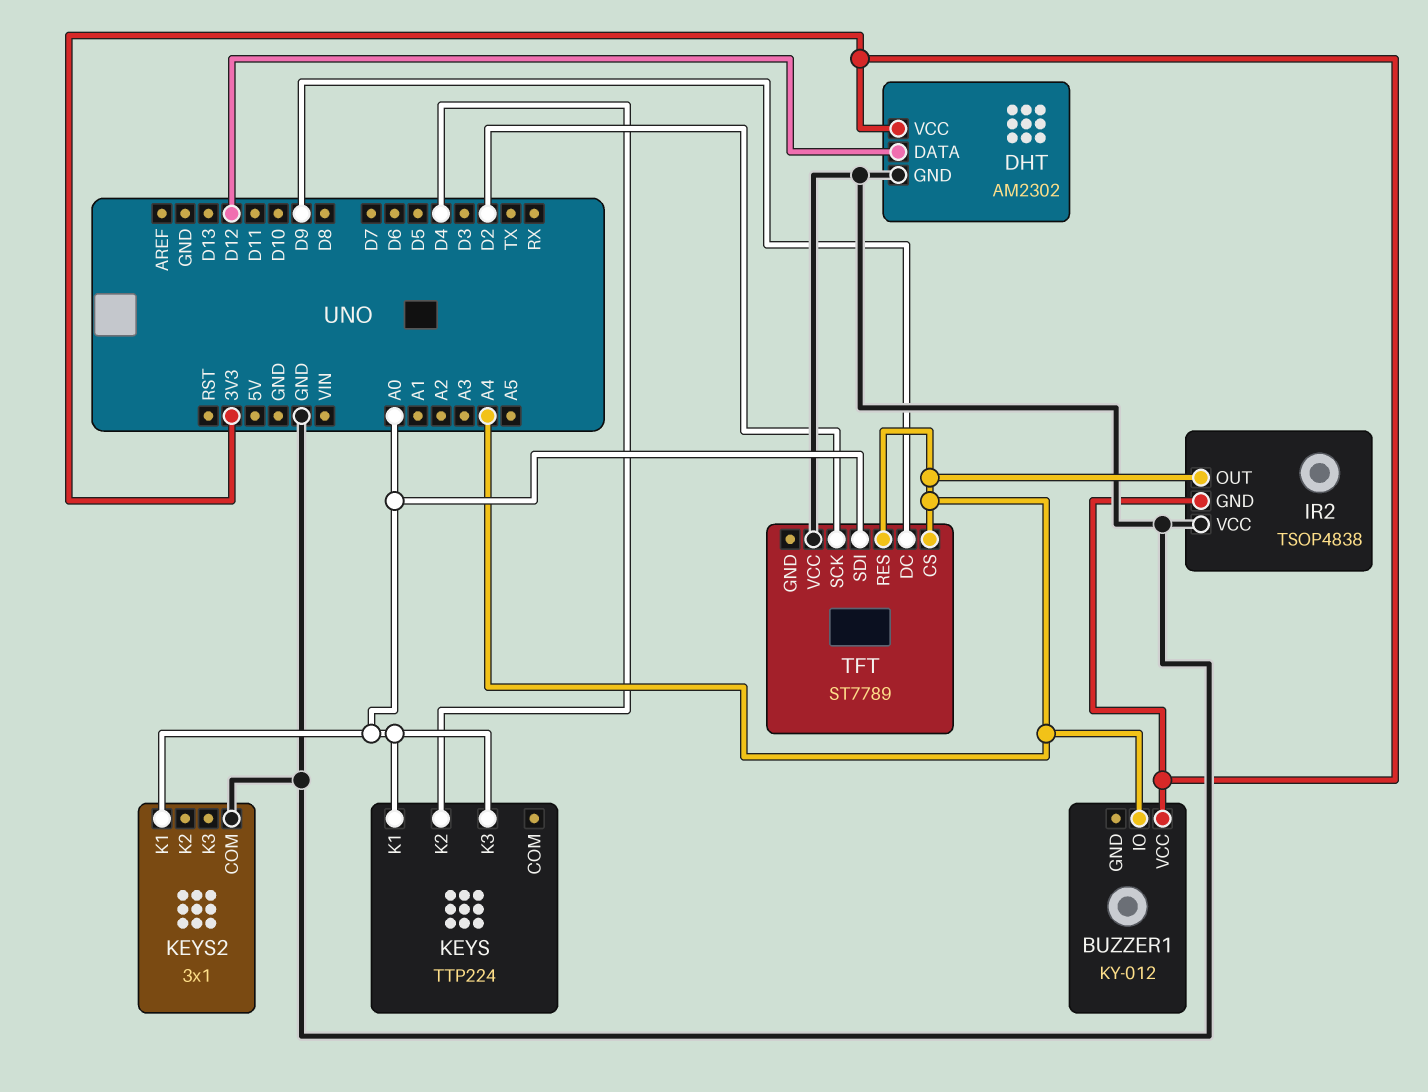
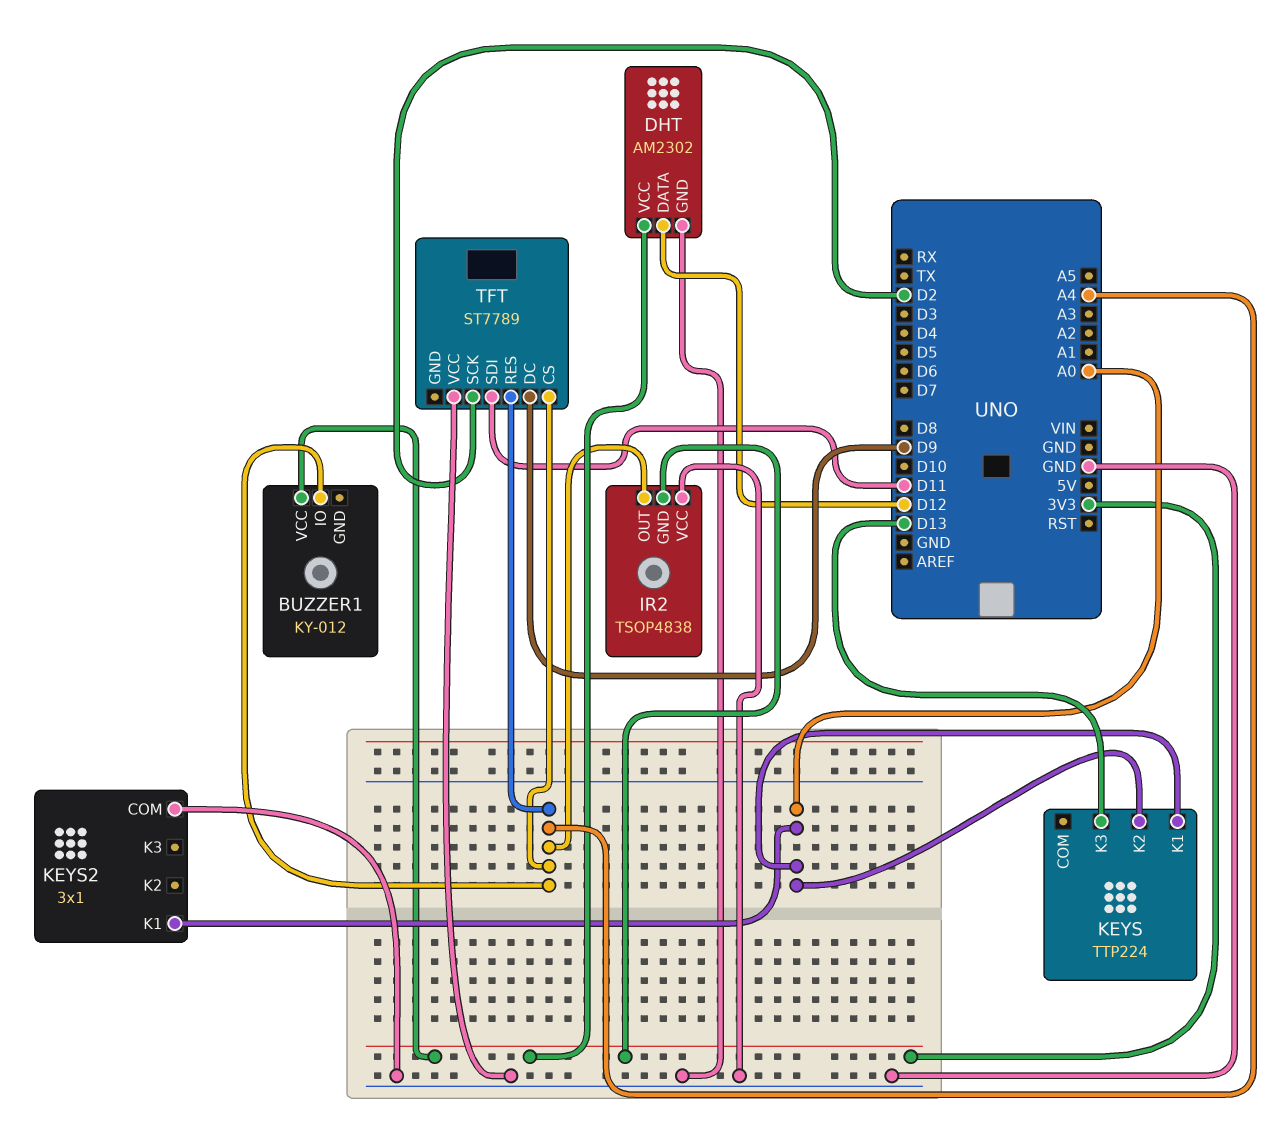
KEYS pin K2: D4 -> A0
KEYS pin K3: A0 -> D13
TFT pin SDI: A0 -> D11

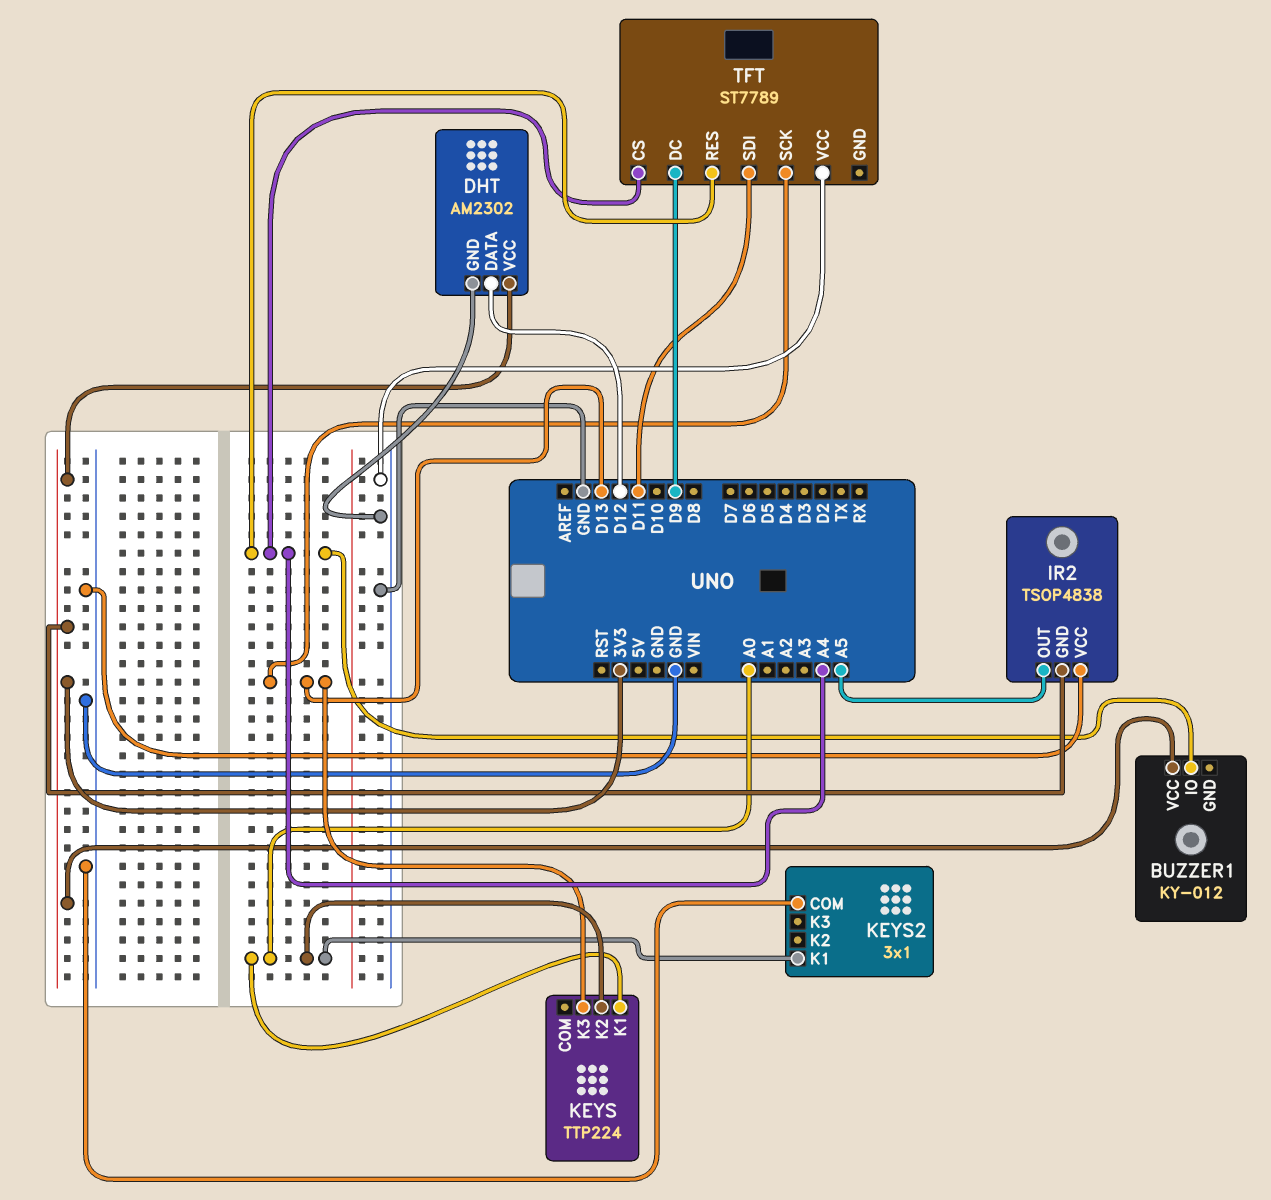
IR2 pin OUT: A4 -> A5
TFT pin SCK: D2 -> D13

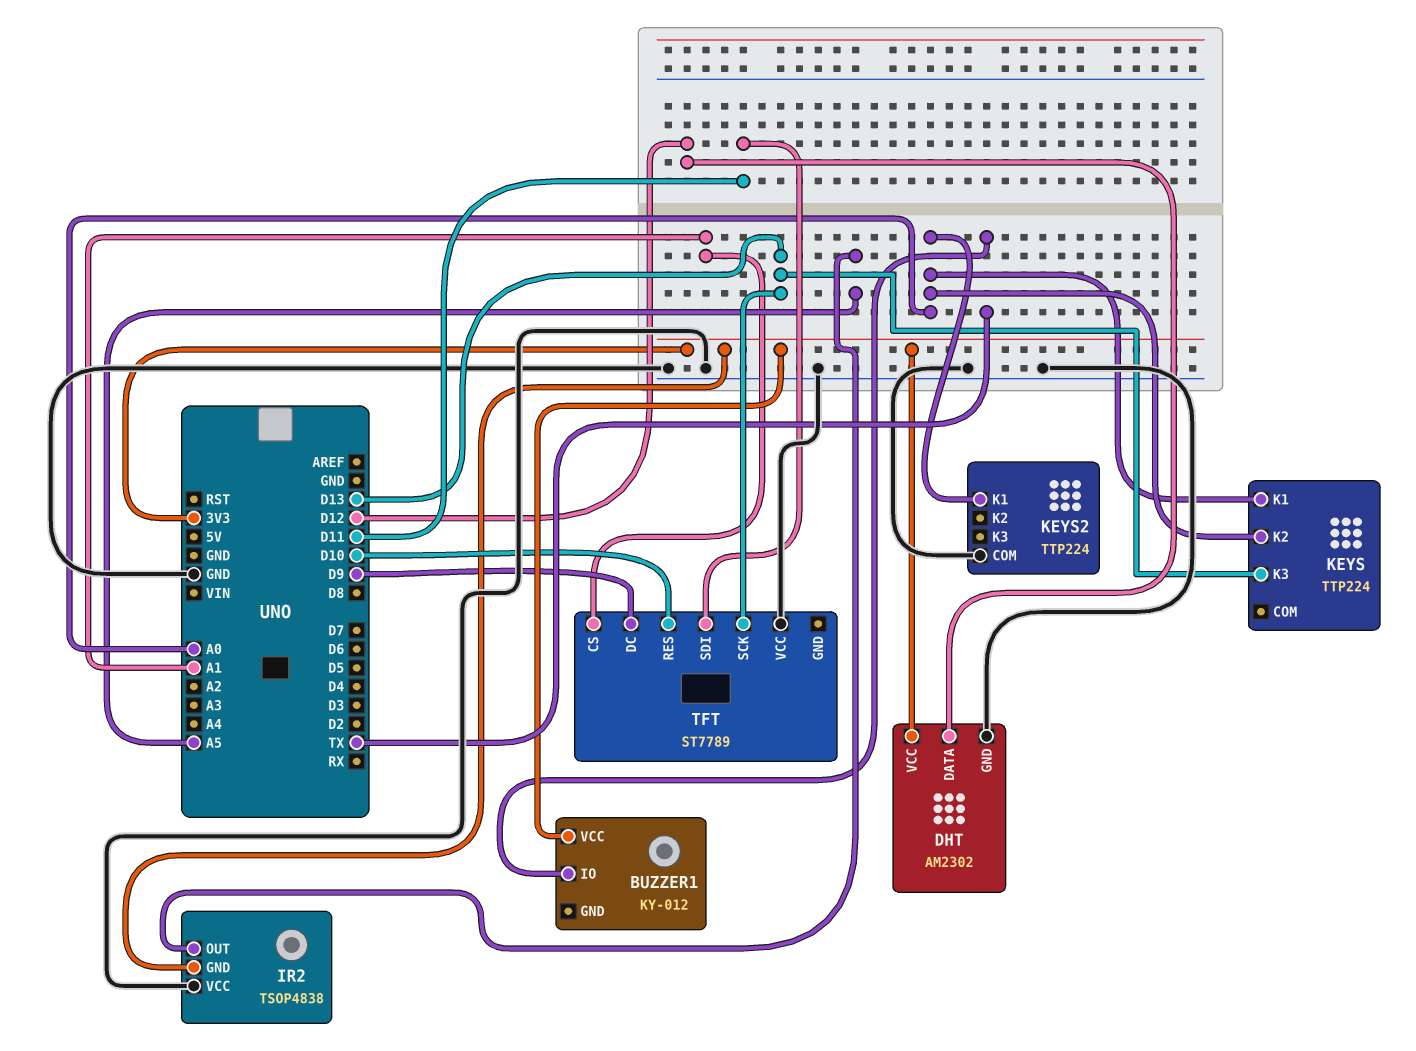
BUZZER1 pin IO: A4 -> TX
KEYS2: 3x1 -> TTP224
TFT pin CS: A4 -> A1
TFT pin RES: A4 -> D10

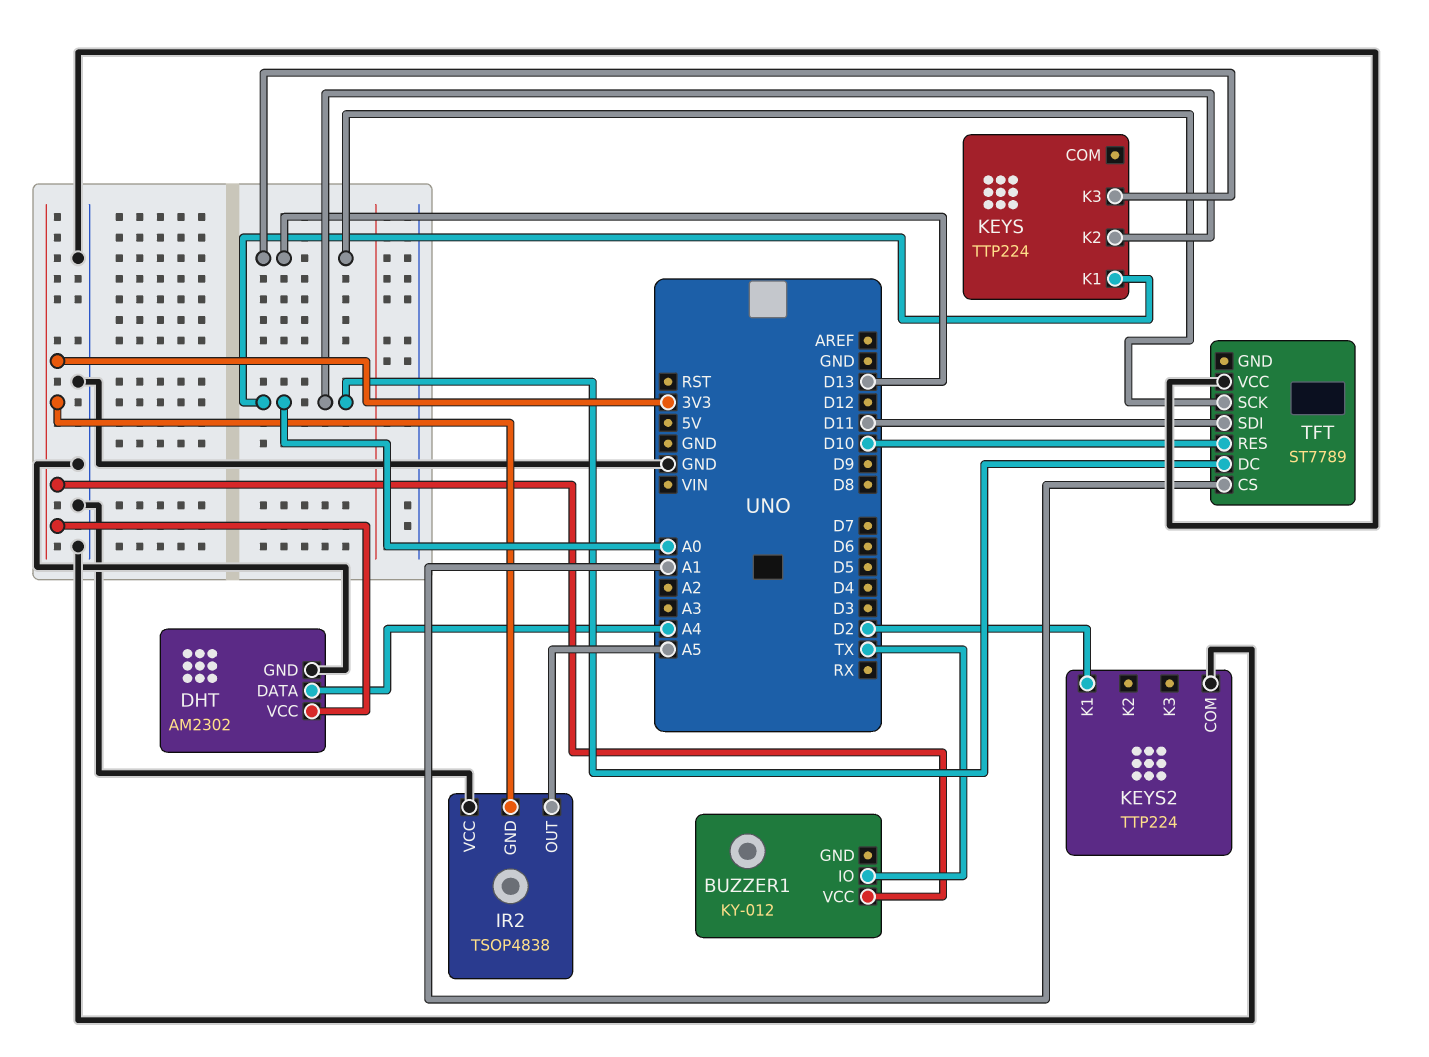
DHT pin DATA: D12 -> A4
KEYS2 pin K1: A0 -> D2
TFT pin DC: D9 -> A0

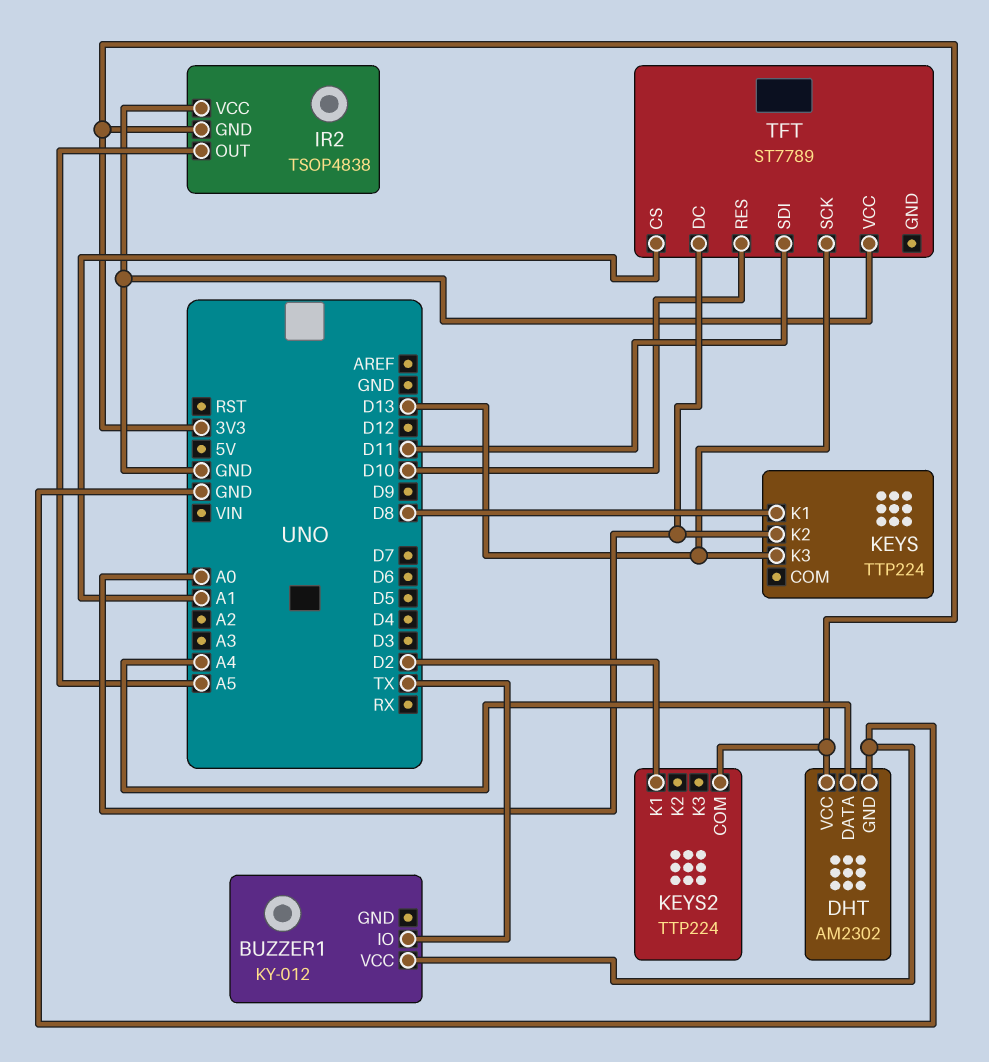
BUZZER1 pin VCC: 3V3 -> GND
KEYS pin K1: A0 -> D8
KEYS2 pin COM: GND -> 3V3

